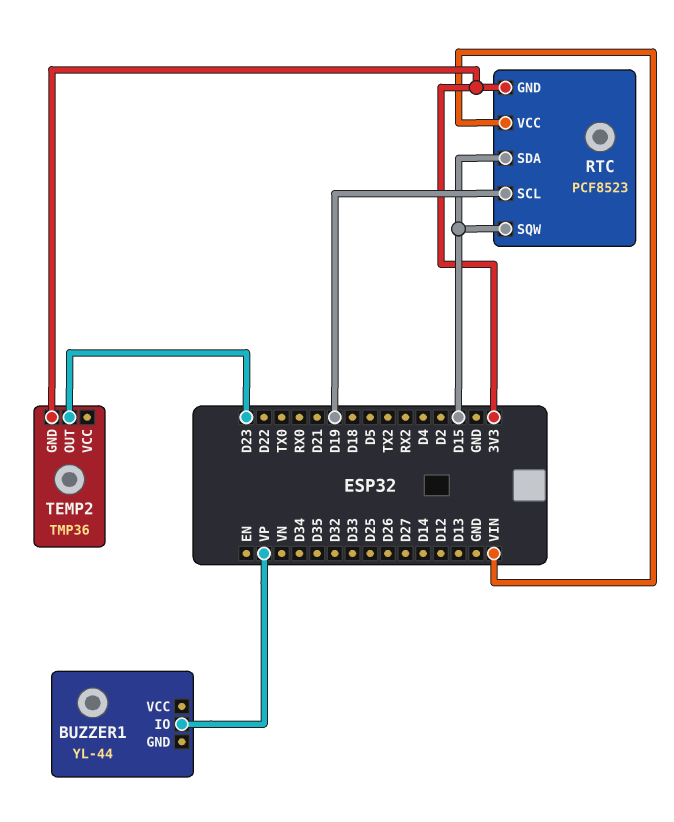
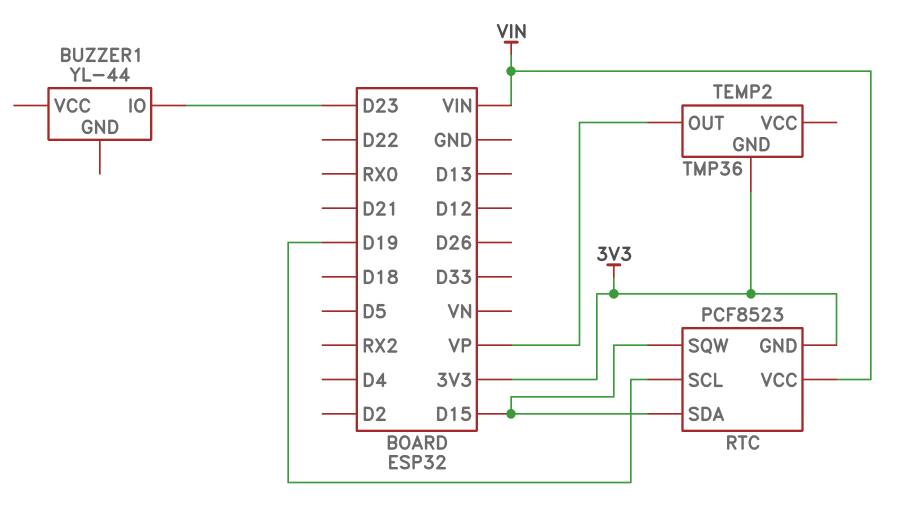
BUZZER1 pin IO: VP -> D23
TEMP2 pin OUT: D23 -> VP

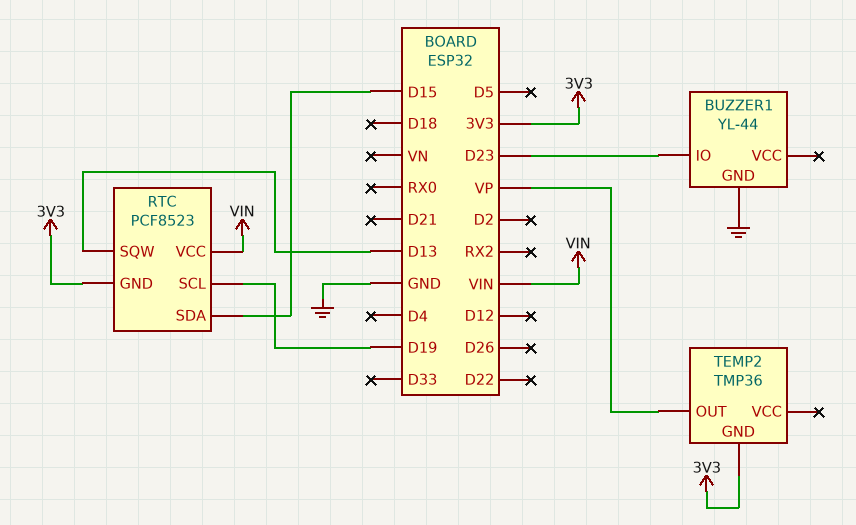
BUZZER1 pin GND: none -> GND
RTC pin SQW: D15 -> D13

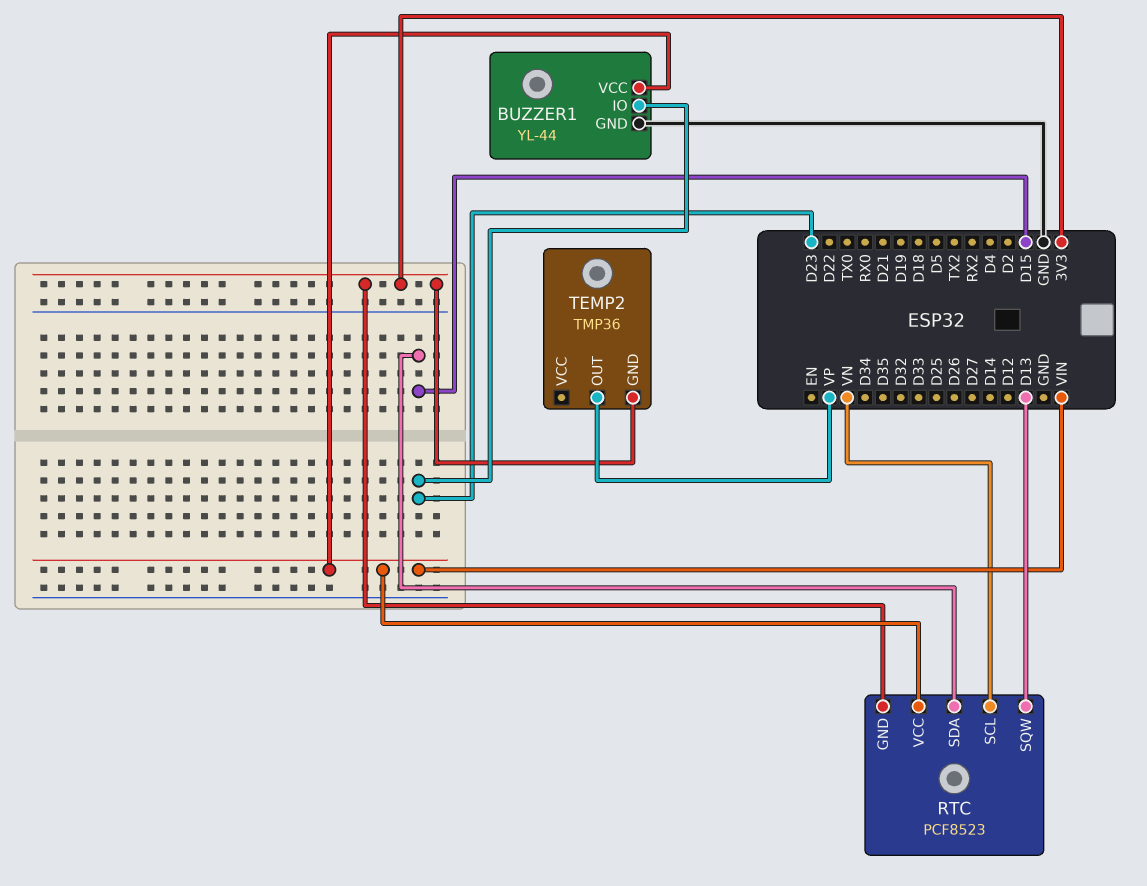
BUZZER1 pin VCC: none -> VIN
RTC pin SCL: D19 -> VN

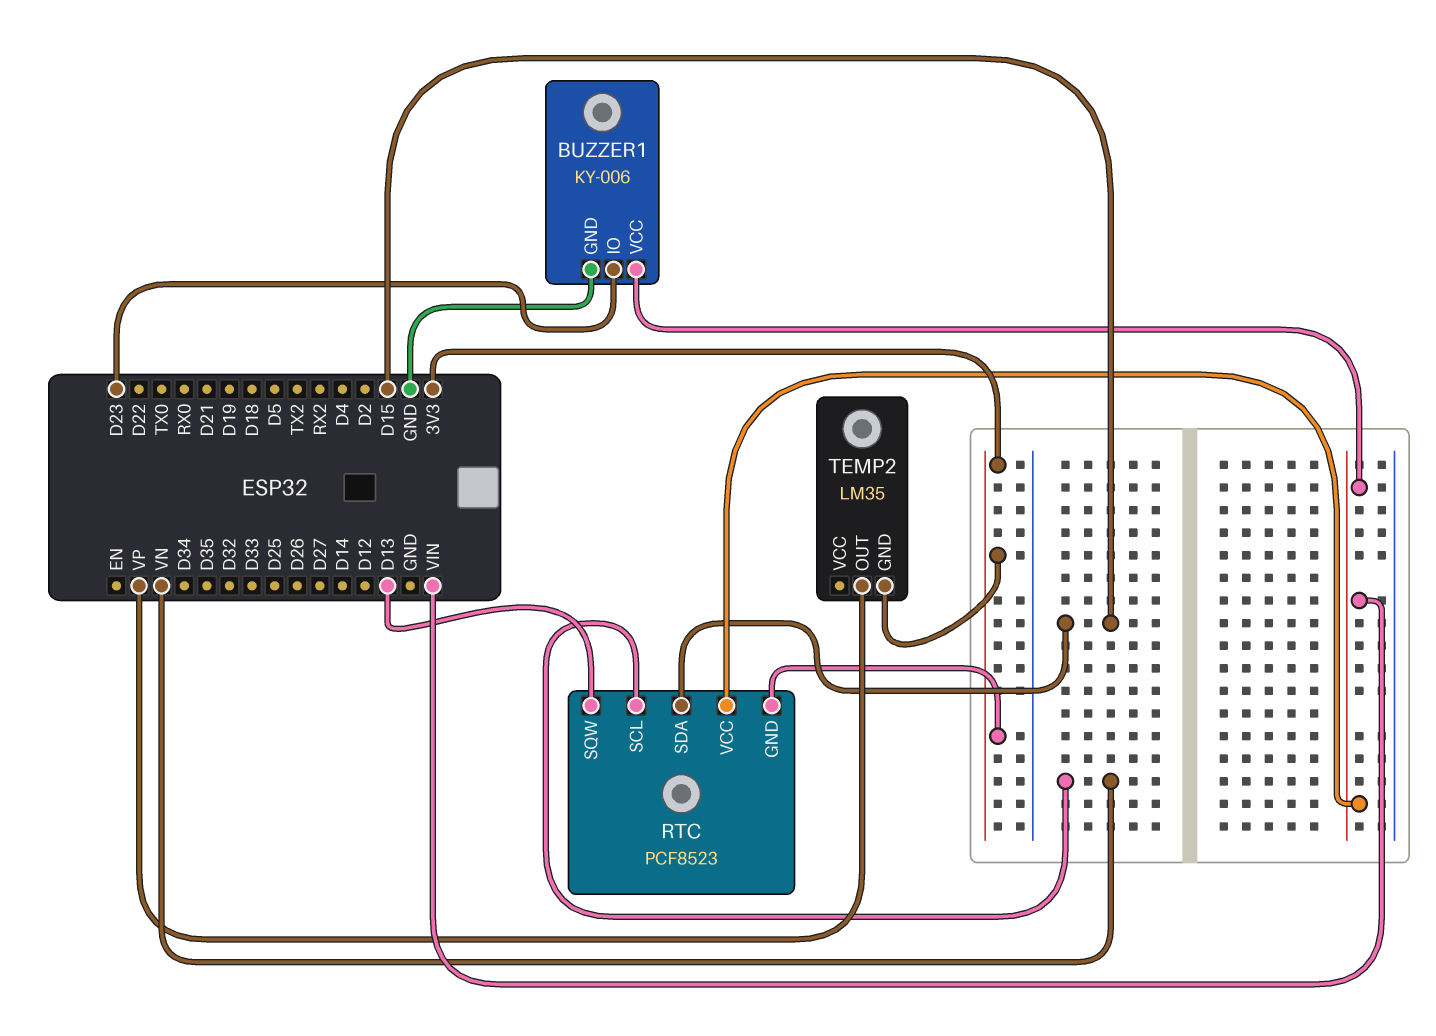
BUZZER1: YL-44 -> KY-006
TEMP2: TMP36 -> LM35

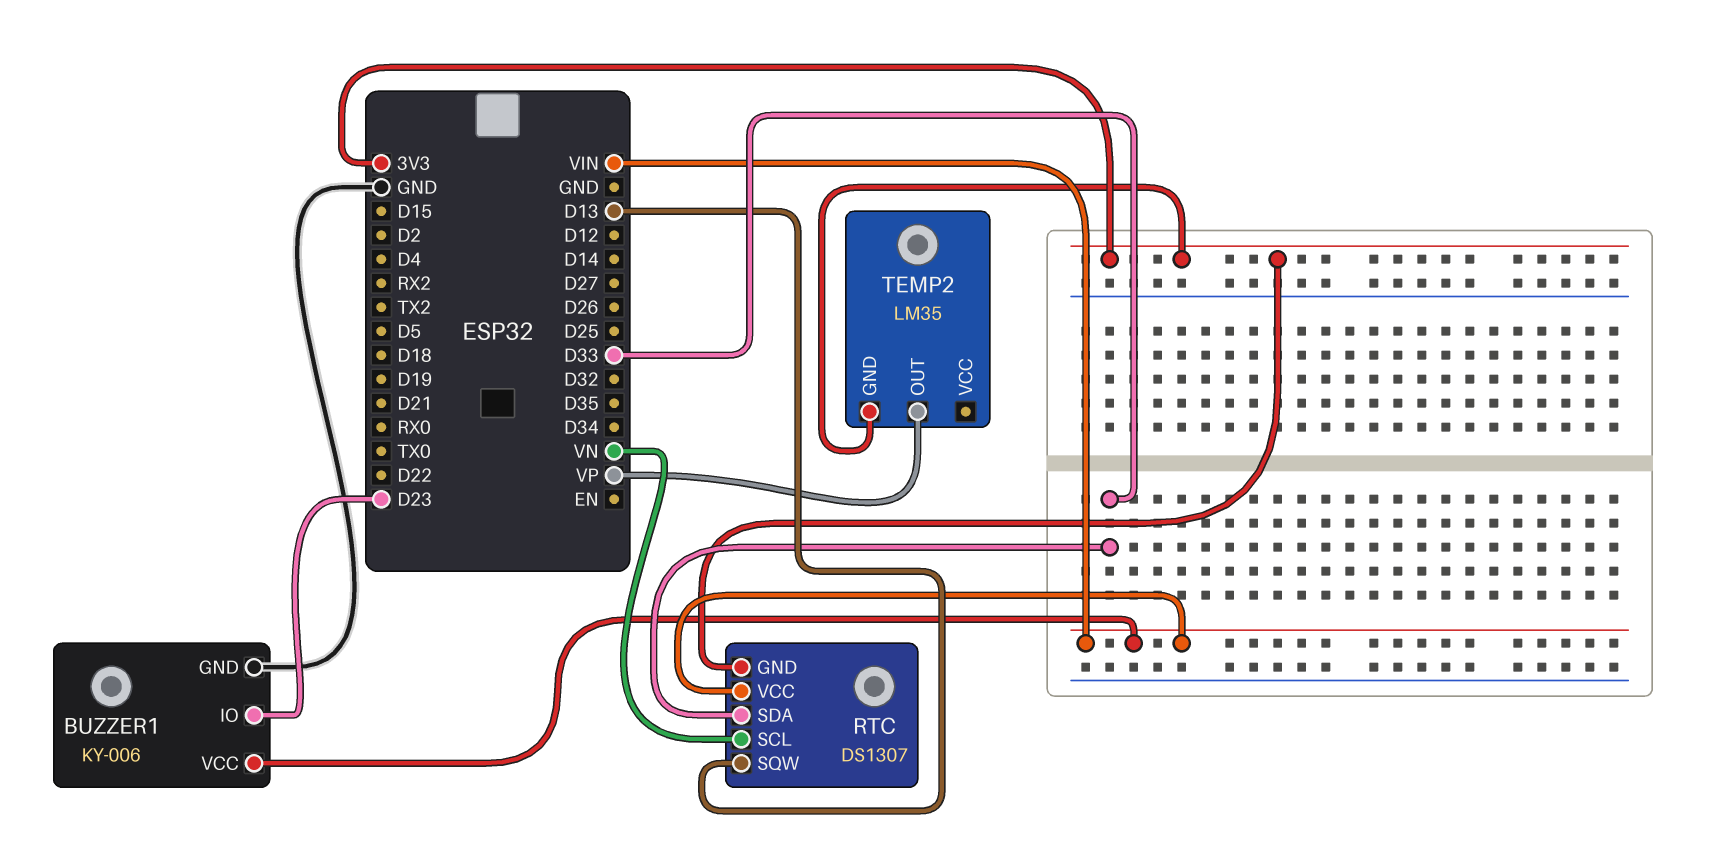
RTC: PCF8523 -> DS1307
RTC pin SDA: D15 -> D33

